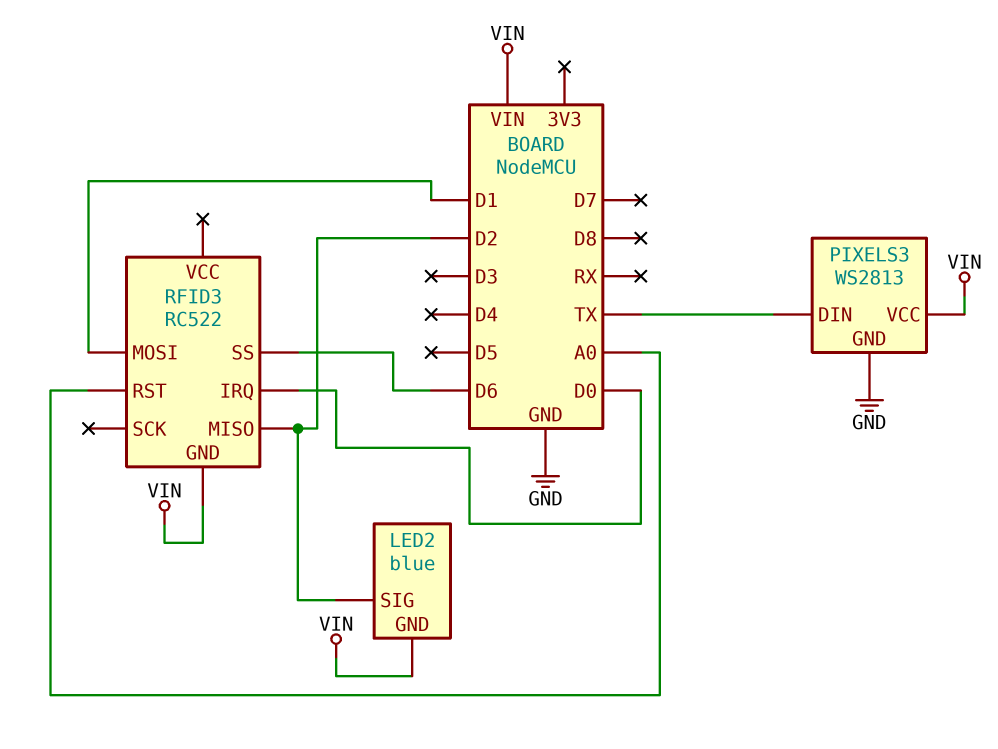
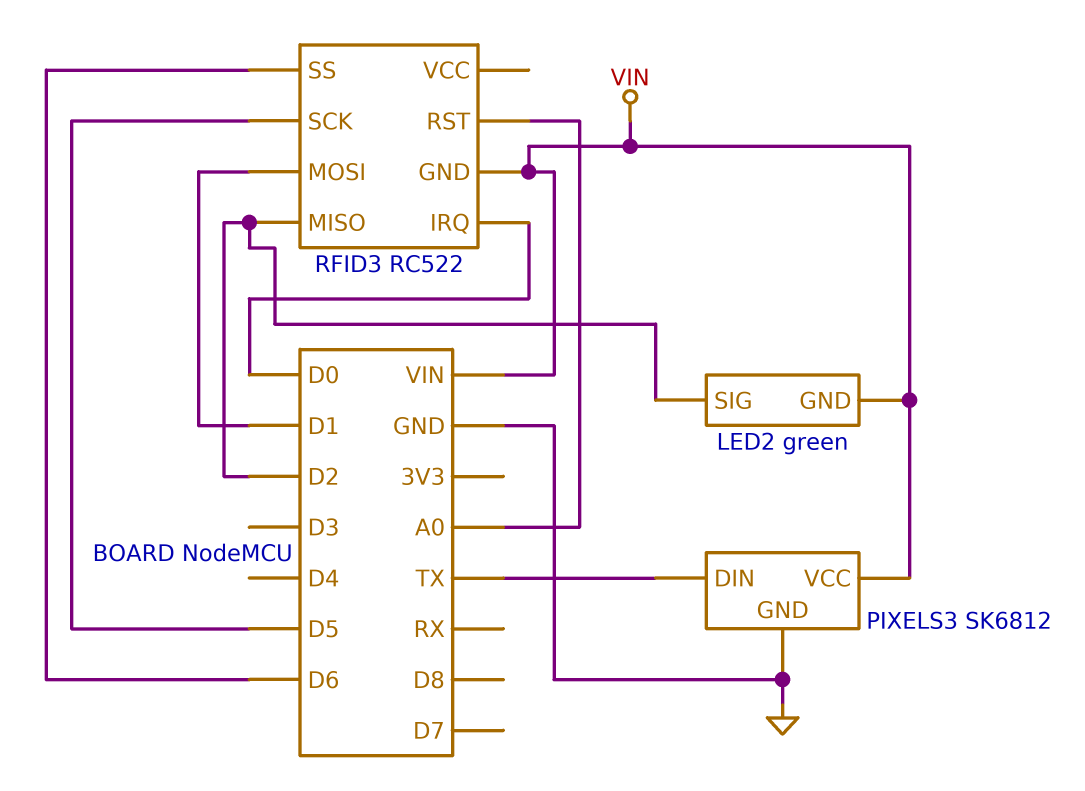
LED2: blue -> green
PIXELS3: WS2813 -> SK6812
RFID3 pin SCK: none -> D5

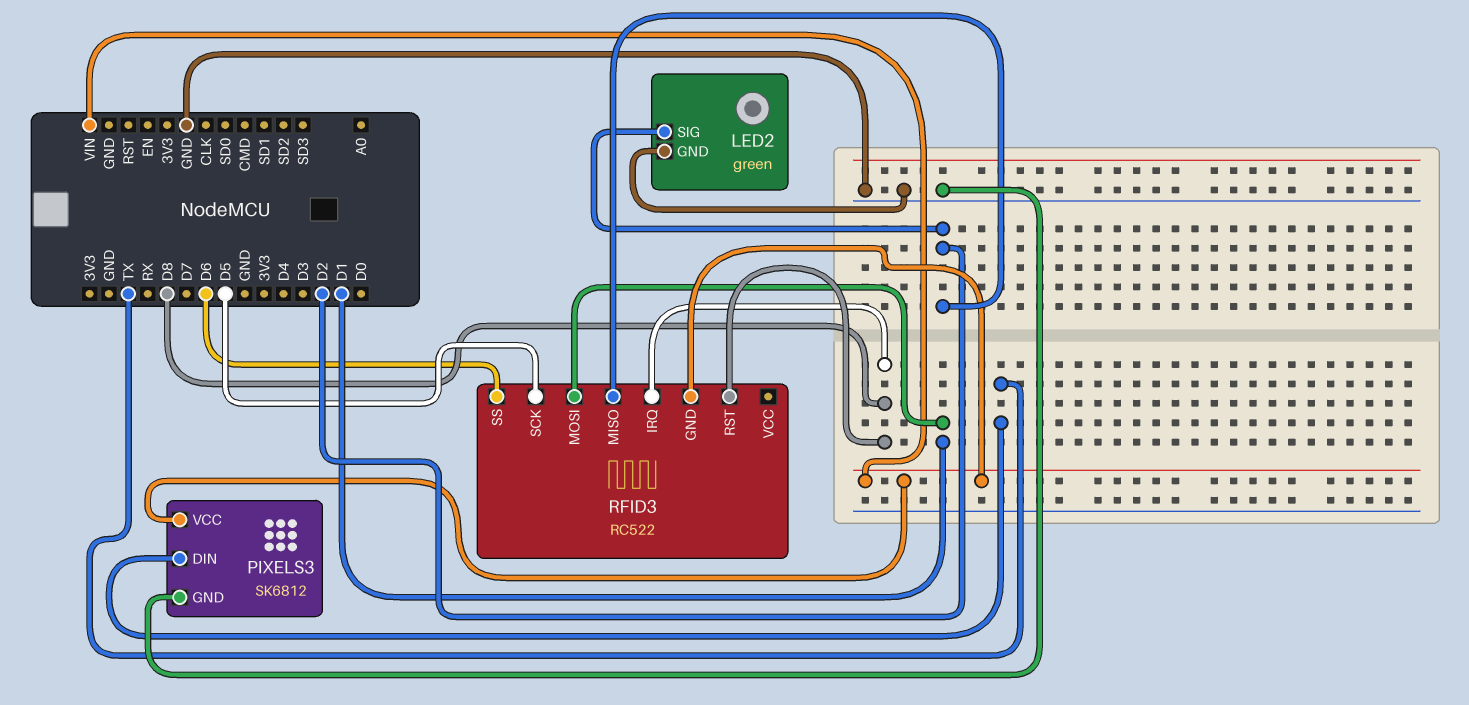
LED2 pin GND: VIN -> GND
RFID3 pin IRQ: D0 -> D8
RFID3 pin RST: A0 -> D8

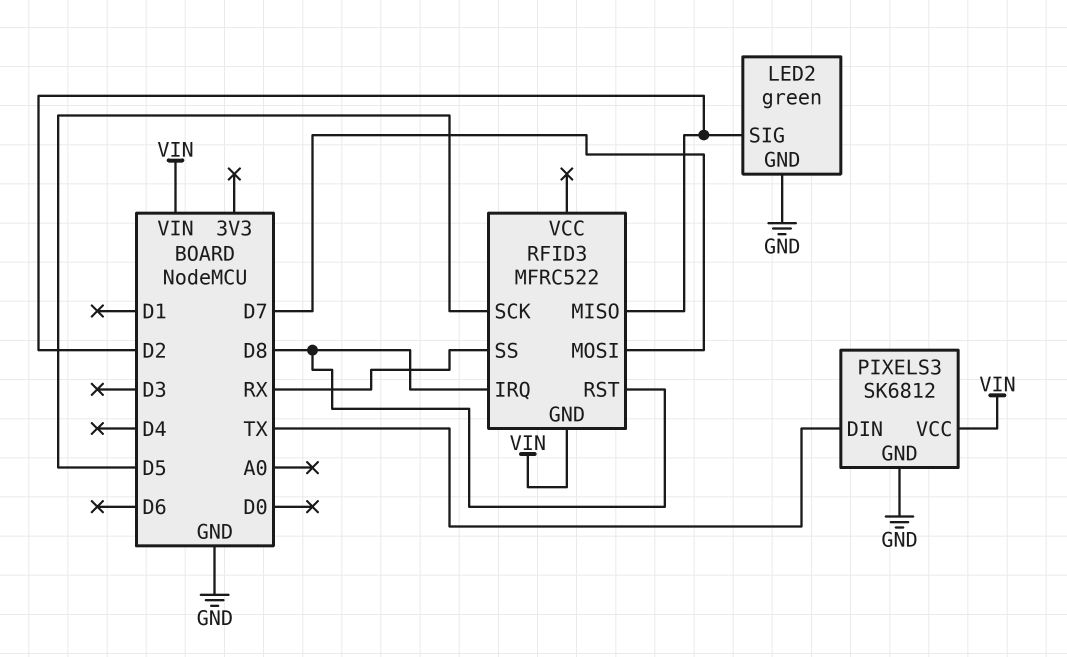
RFID3: RC522 -> MFRC522
RFID3 pin MOSI: D1 -> D7
RFID3 pin SS: D6 -> RX

